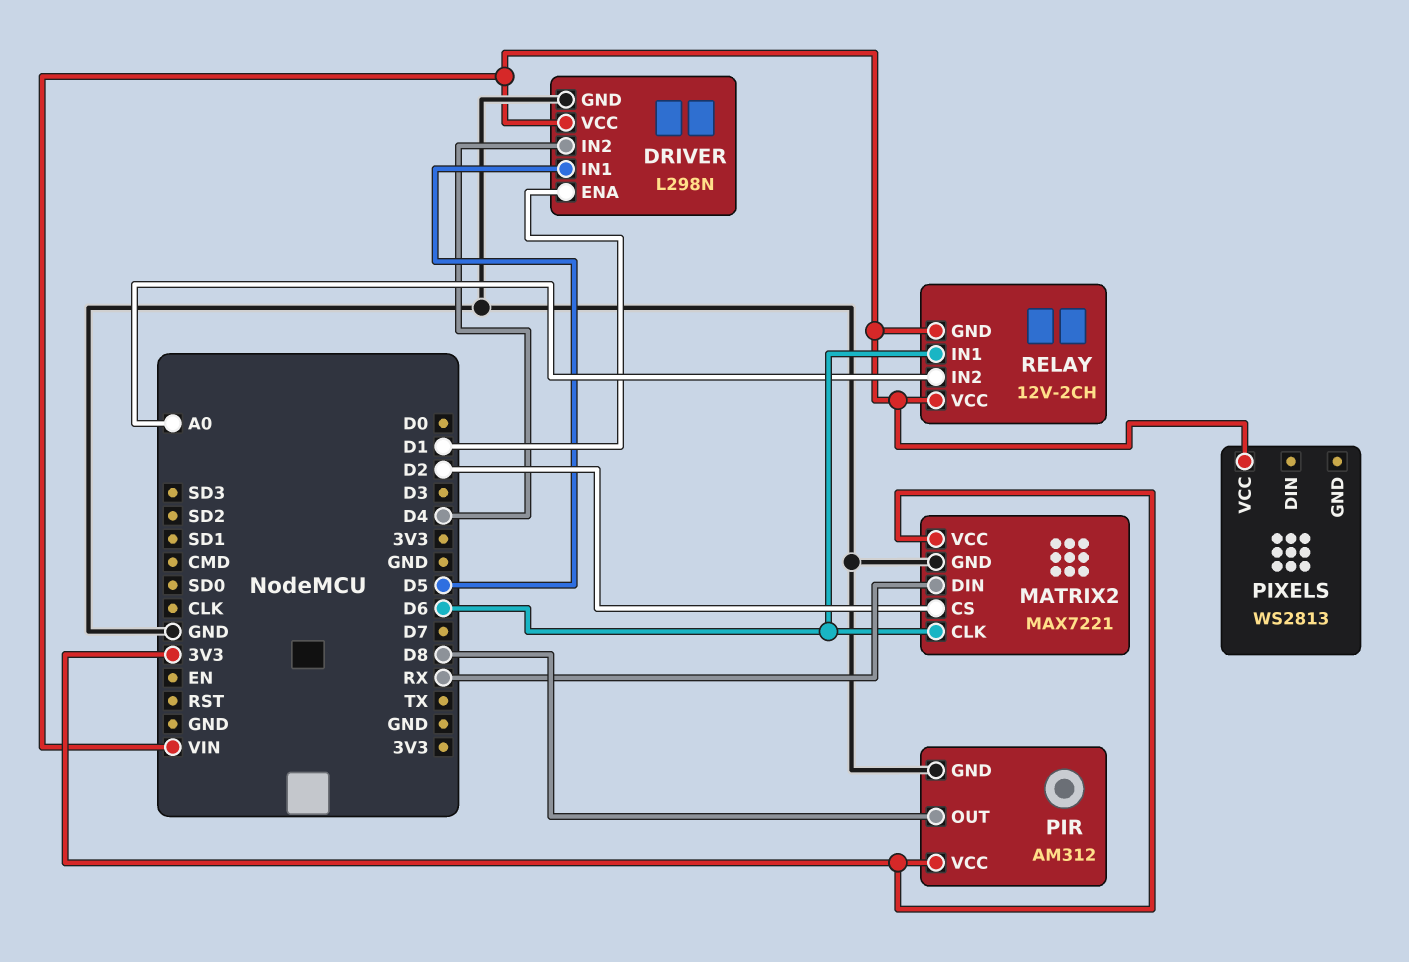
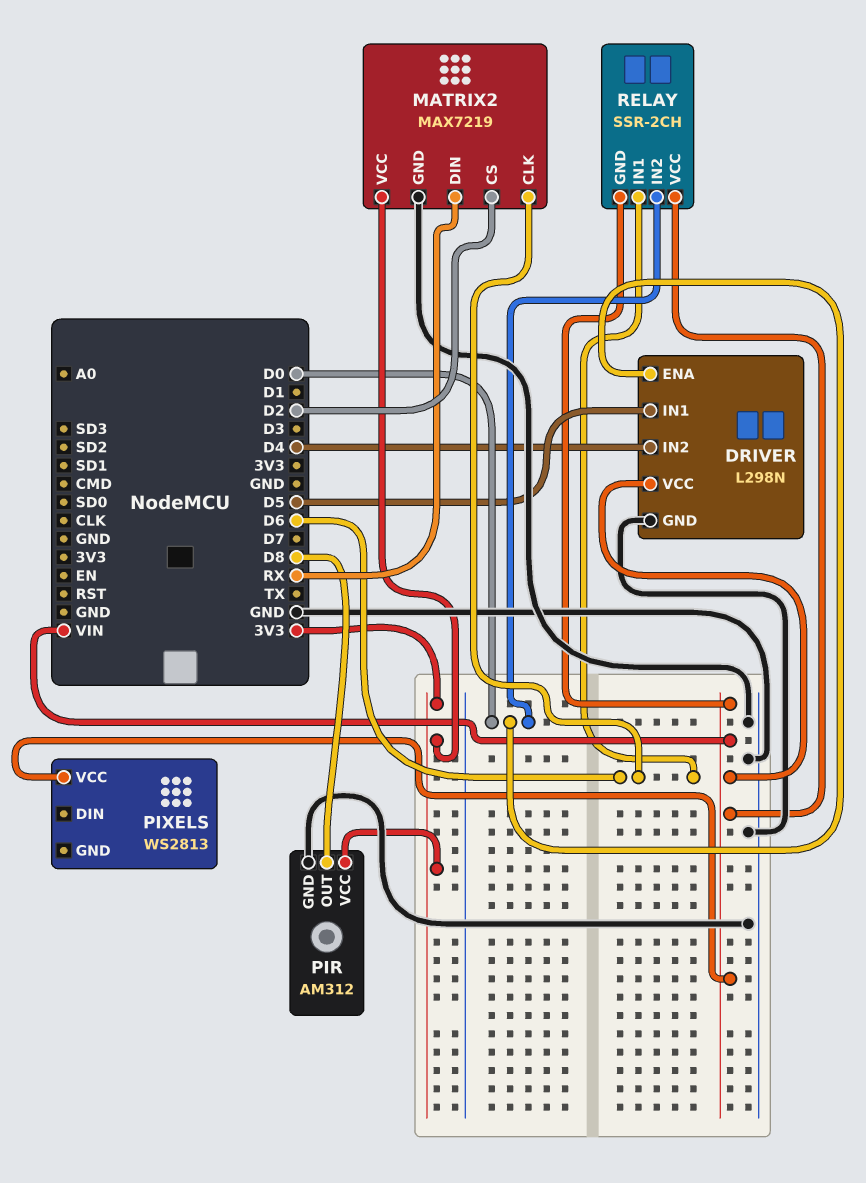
DRIVER pin ENA: D1 -> D0
MATRIX2: MAX7221 -> MAX7219
RELAY: 12V-2CH -> SSR-2CH
RELAY pin IN2: A0 -> D0

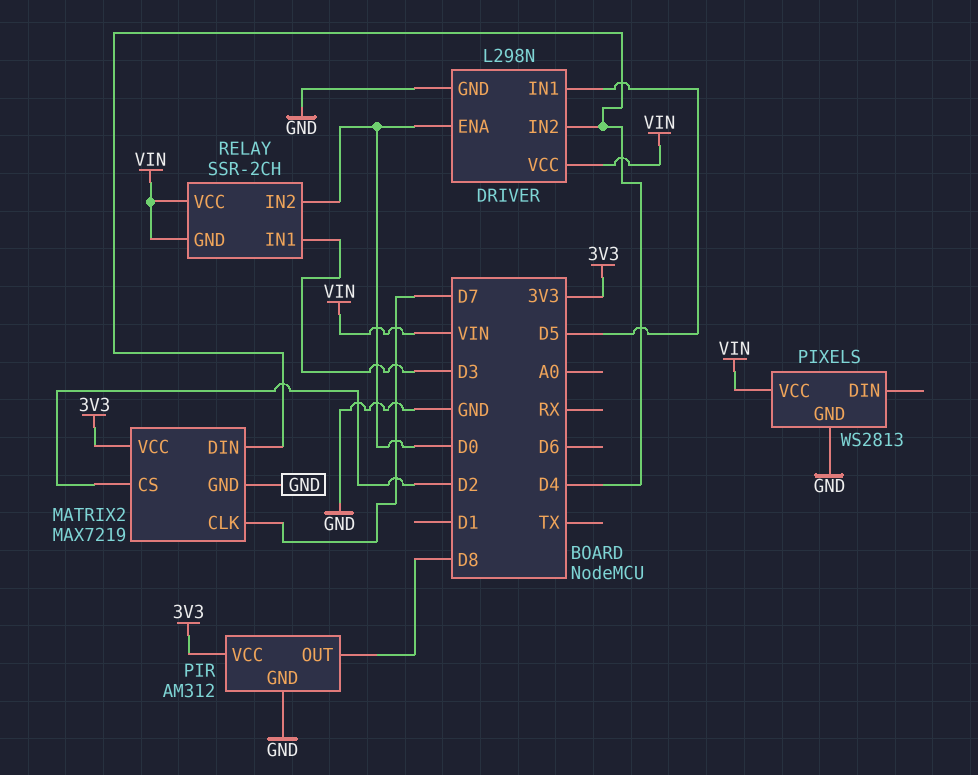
MATRIX2 pin CLK: D6 -> D7
MATRIX2 pin DIN: RX -> D4
PIXELS pin GND: none -> GND
RELAY pin IN1: D6 -> D3

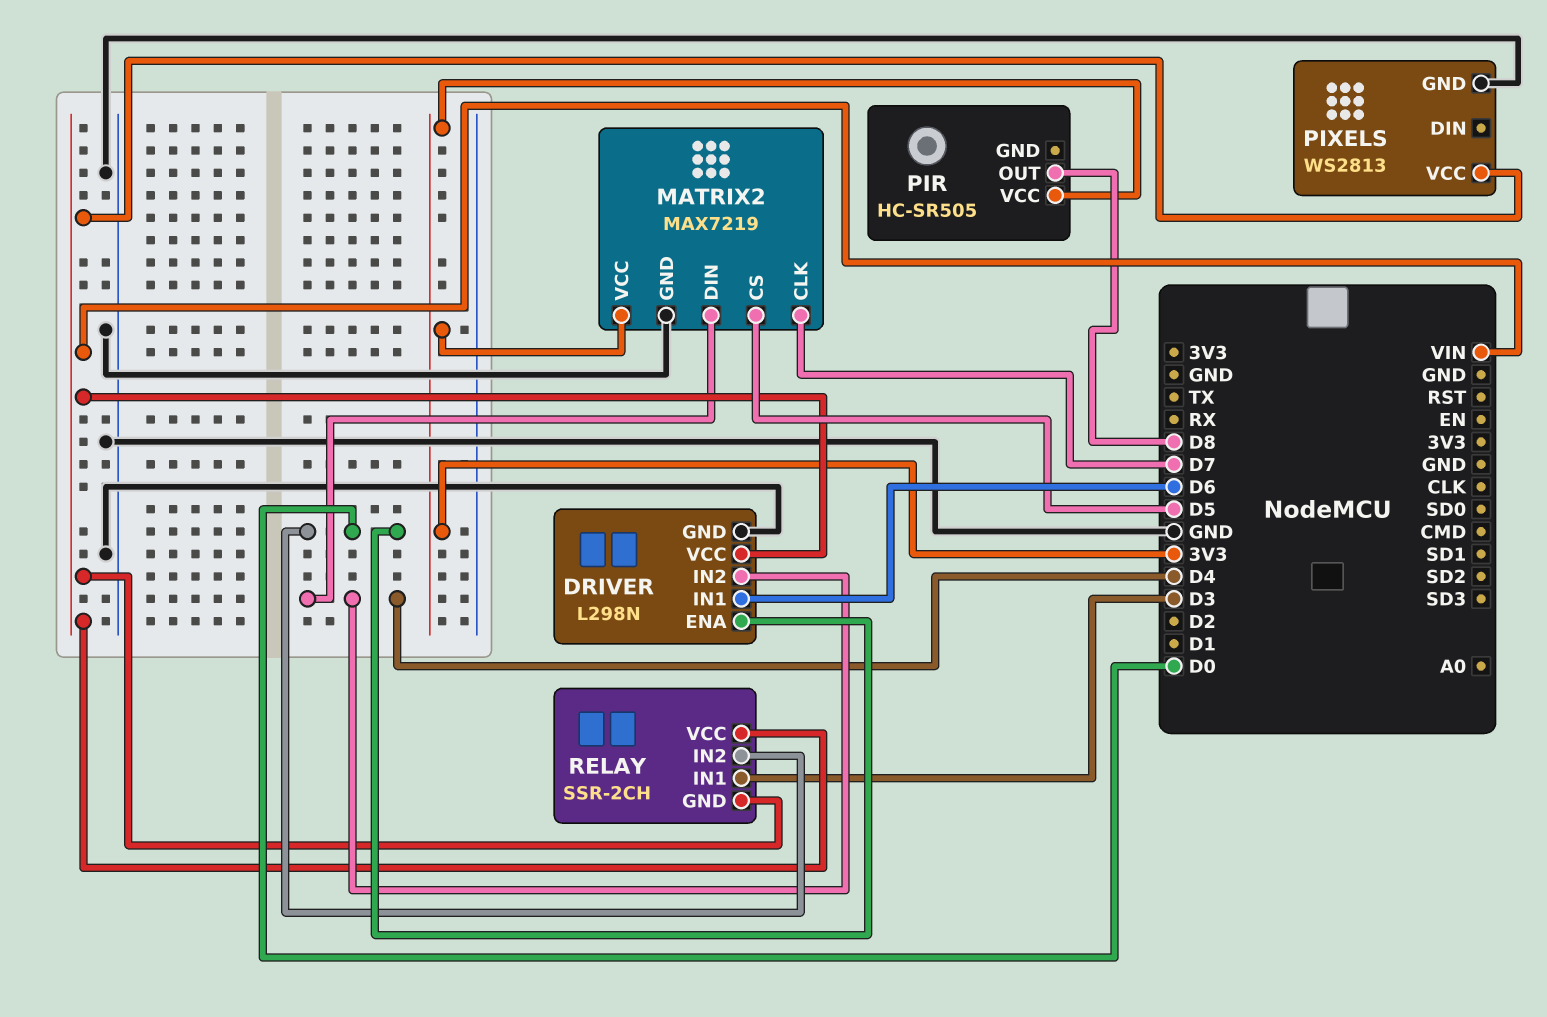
DRIVER pin IN1: D5 -> D6
MATRIX2 pin CS: D2 -> D5
PIR: AM312 -> HC-SR505
PIR pin GND: GND -> none

